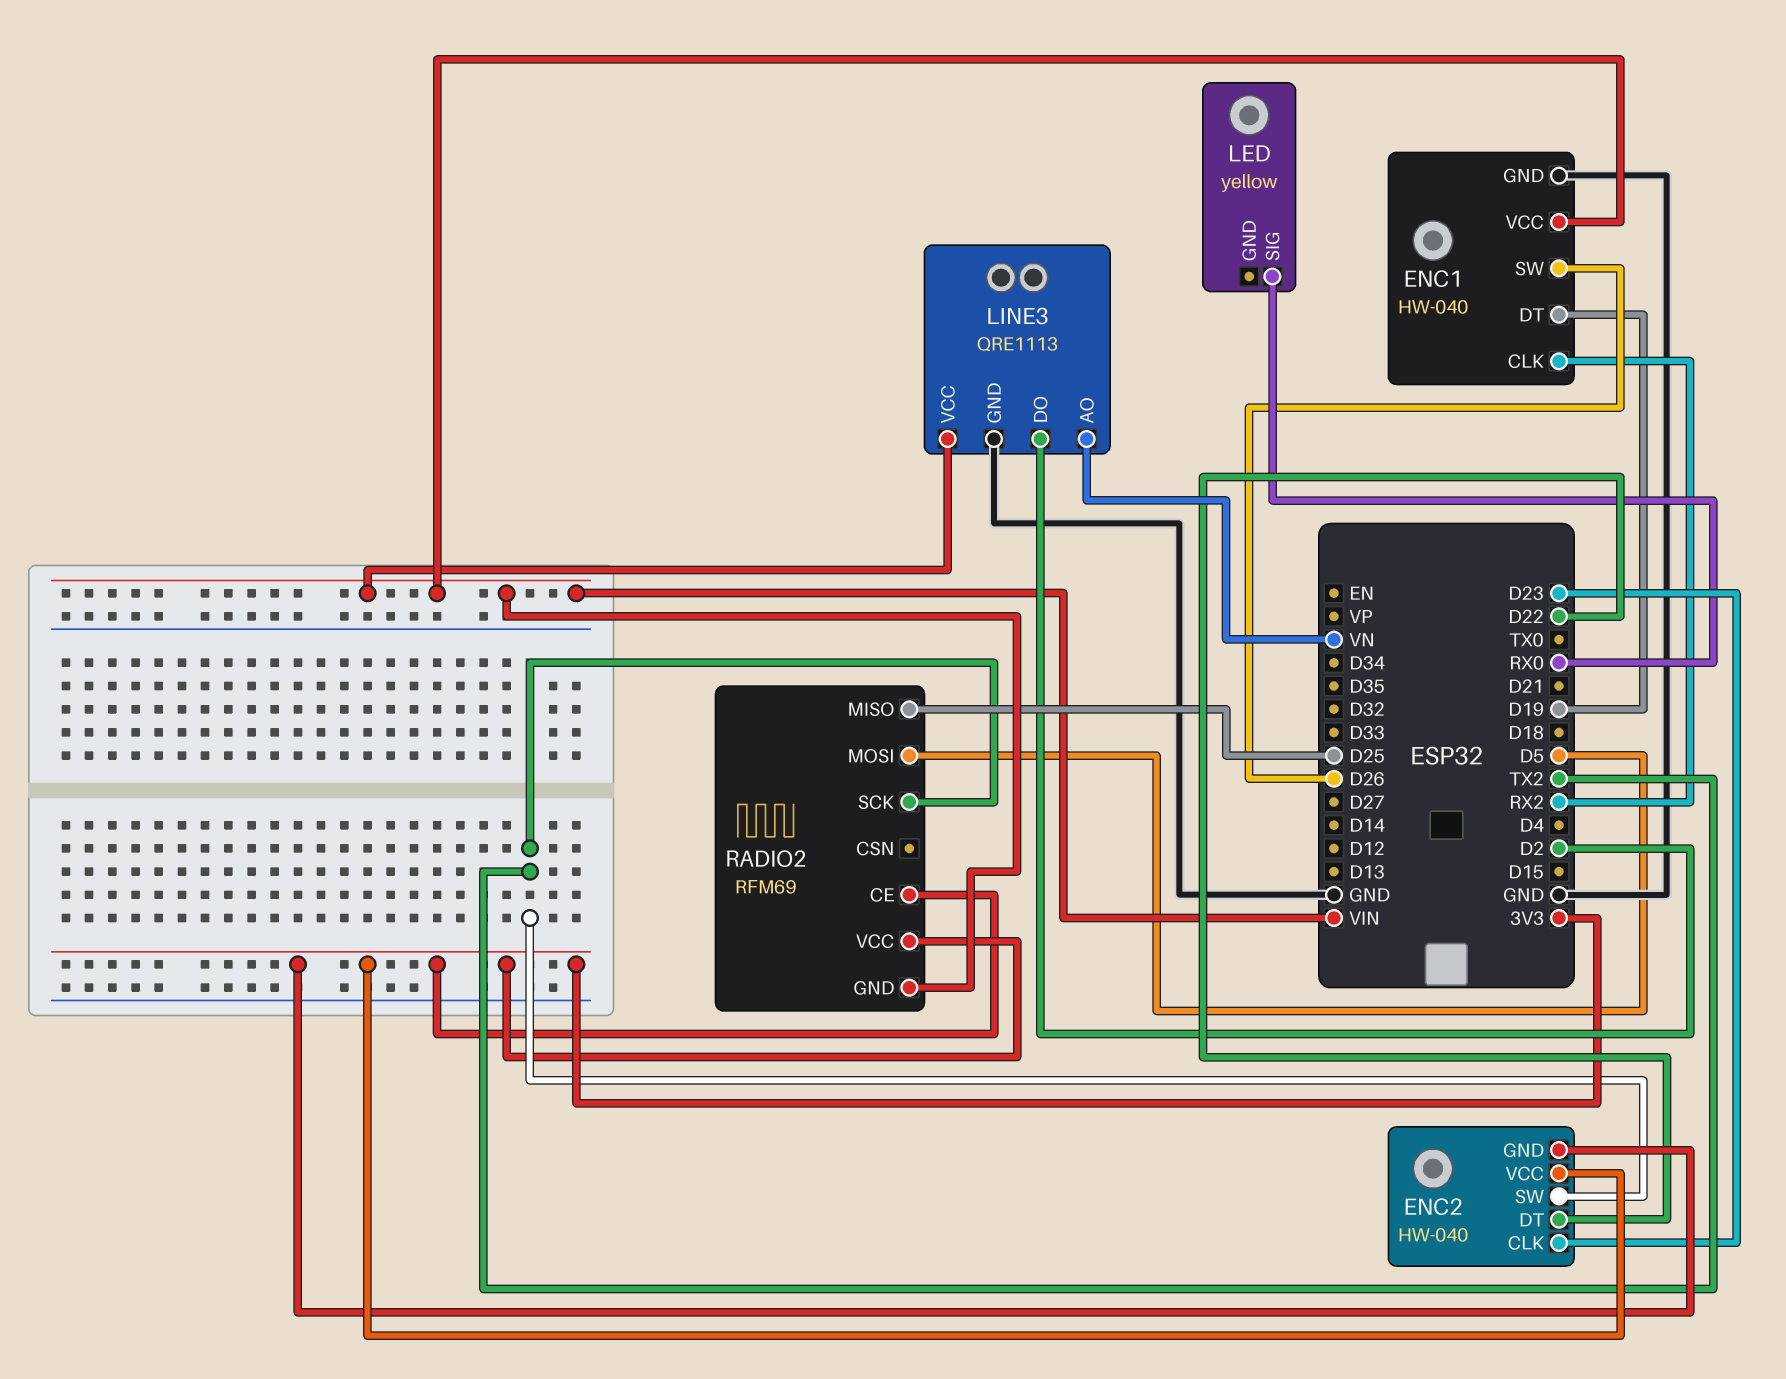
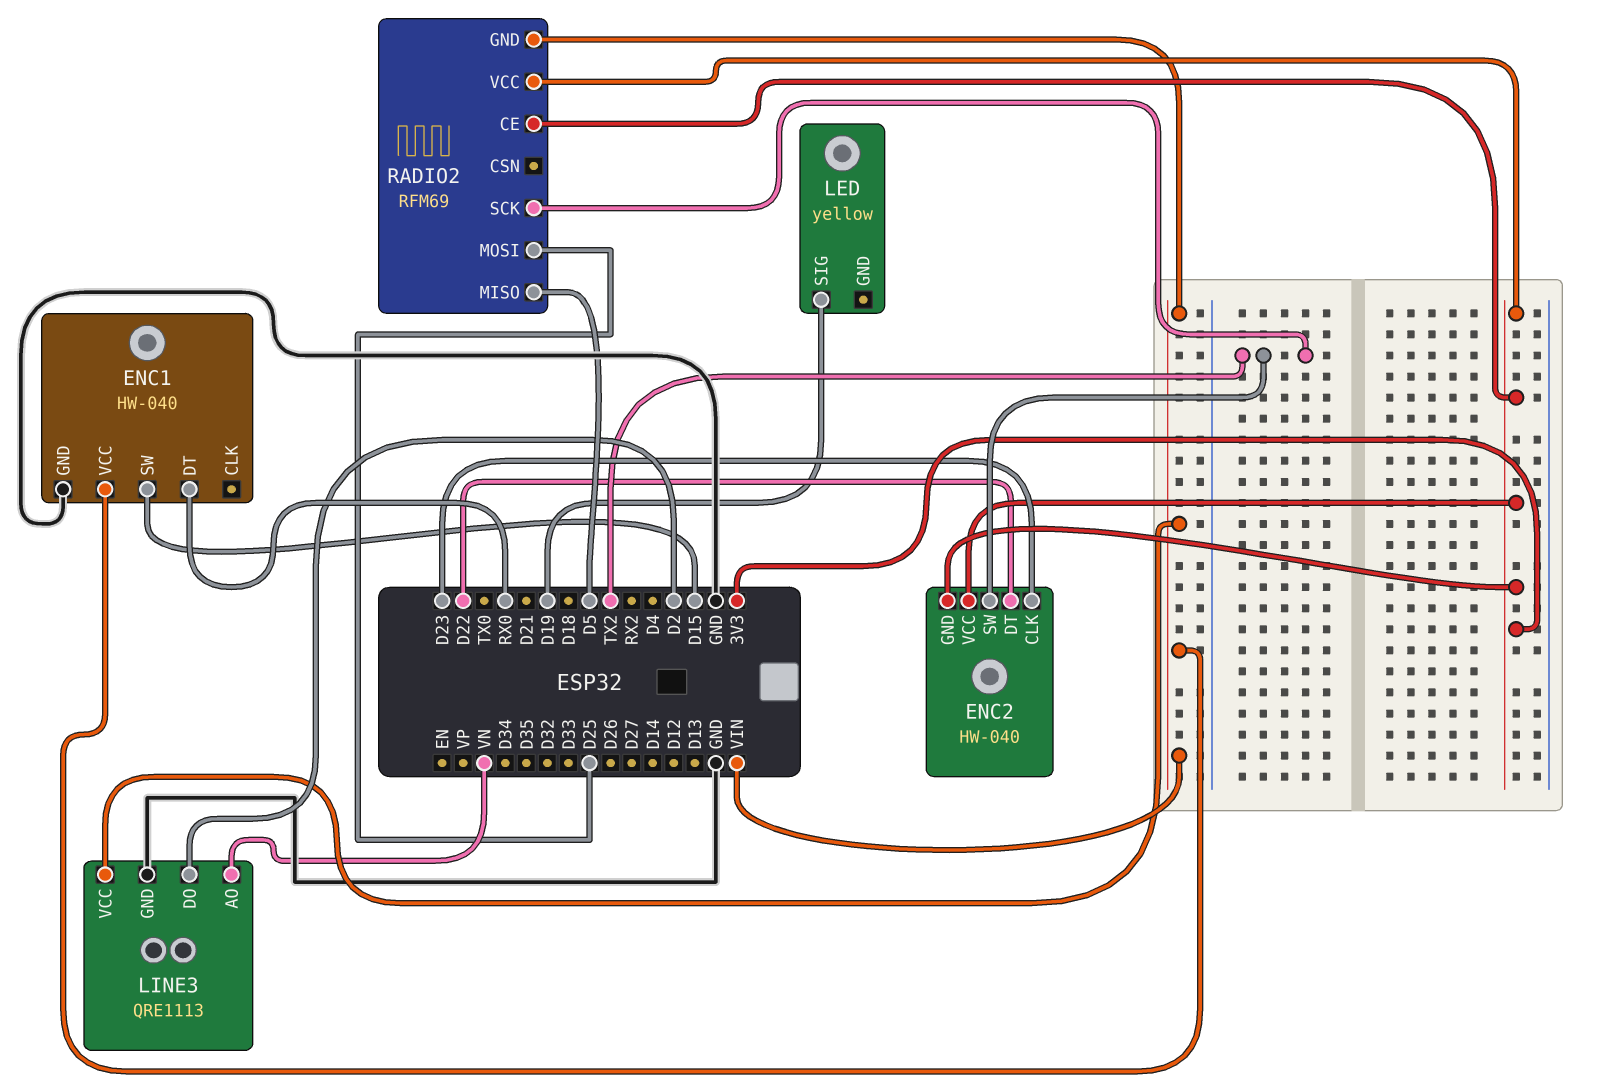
ENC1 pin CLK: RX2 -> none
ENC1 pin DT: D19 -> RX0
ENC1 pin SW: D26 -> D15
LED pin SIG: RX0 -> D19
RADIO2 pin MISO: D25 -> D5
RADIO2 pin MOSI: D5 -> D25

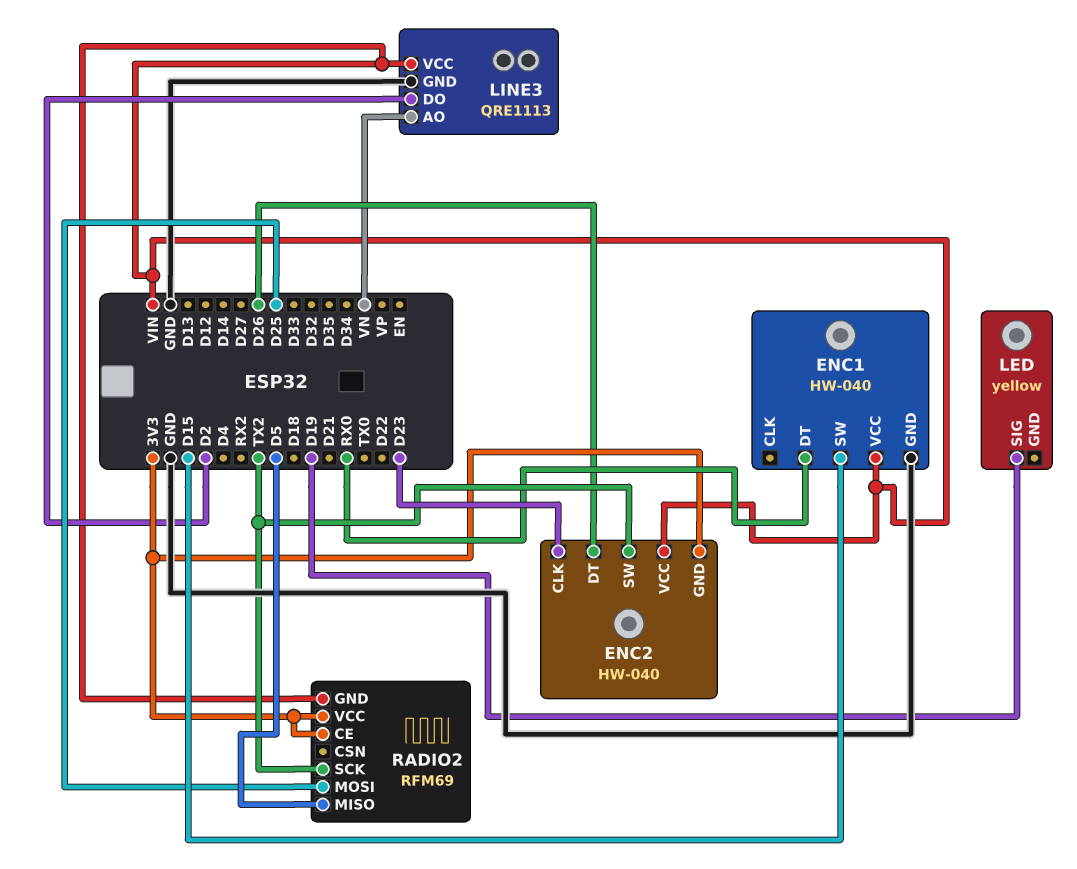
ENC2 pin DT: D22 -> D26
ENC2 pin VCC: 3V3 -> VIN

